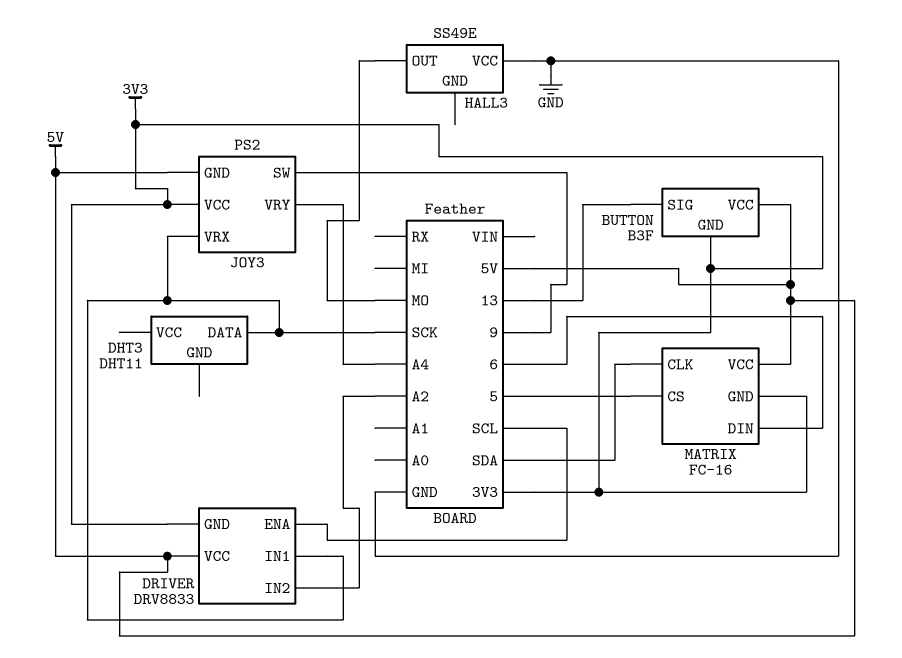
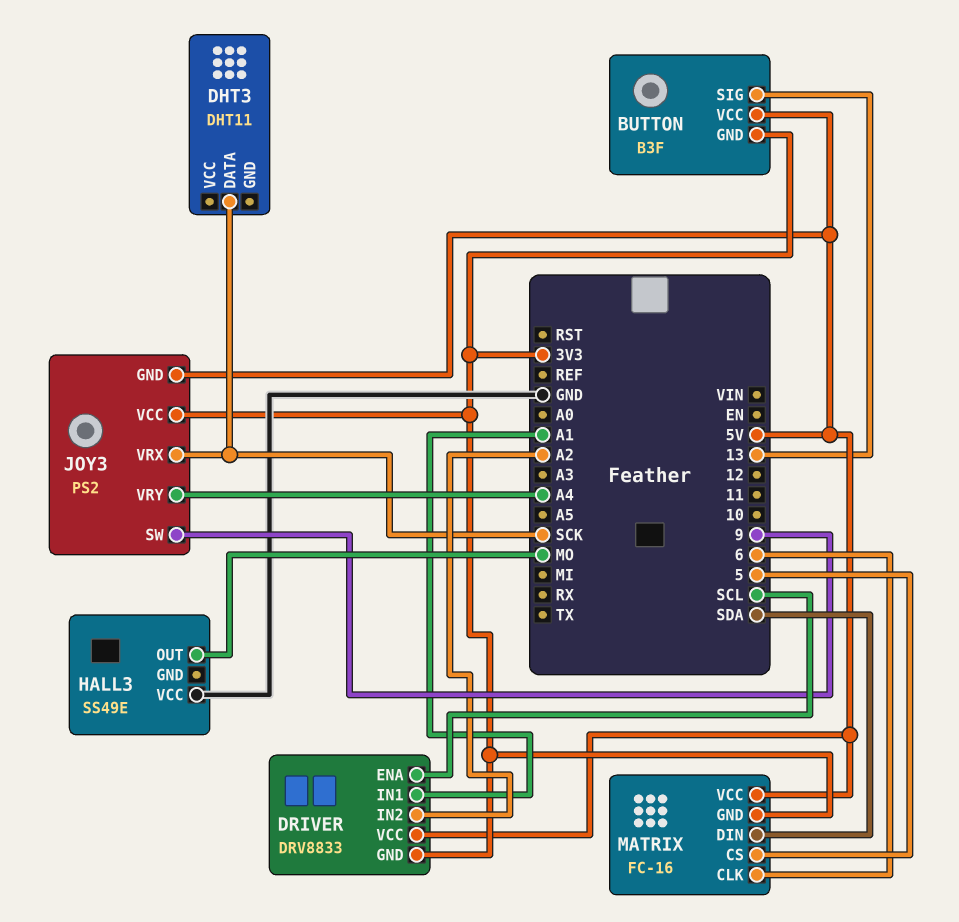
DRIVER pin IN1: SCK -> A1
MATRIX pin CLK: SDA -> 6
MATRIX pin DIN: 6 -> SDA

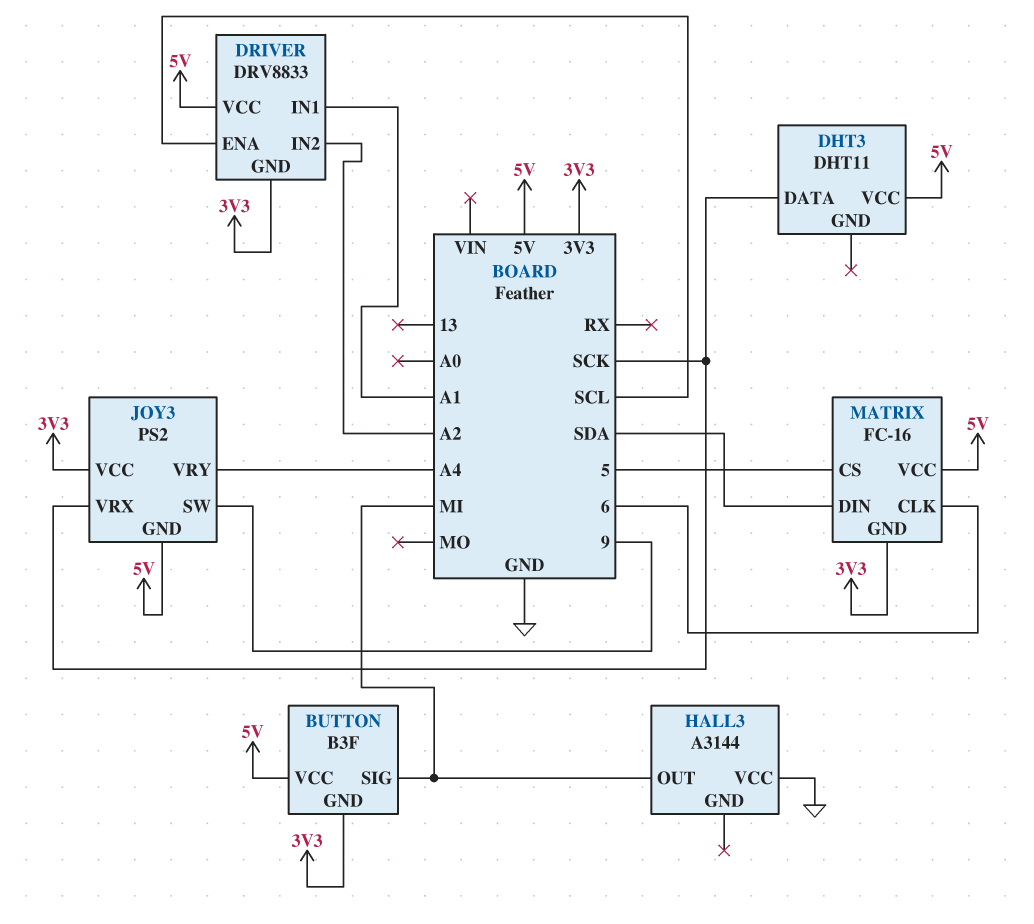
BUTTON pin SIG: 13 -> MI
DHT3 pin VCC: none -> 5V
HALL3: SS49E -> A3144
HALL3 pin OUT: MO -> MI

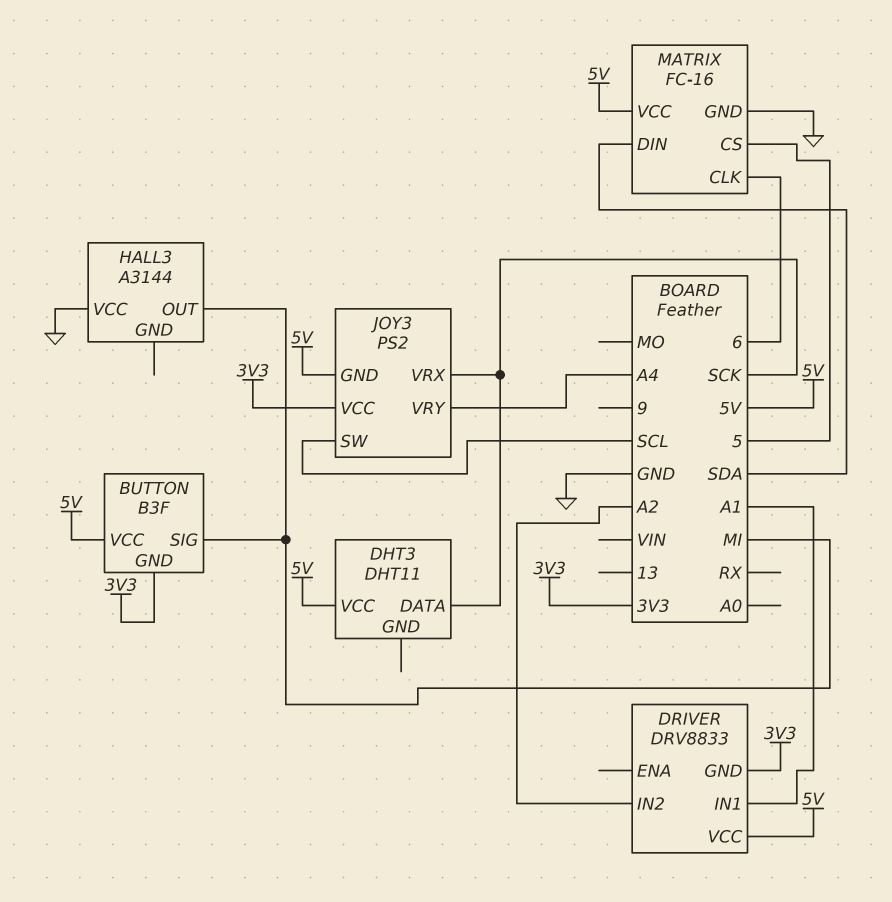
DRIVER pin ENA: SCL -> none
JOY3 pin SW: 9 -> SCL
MATRIX pin GND: 3V3 -> GND

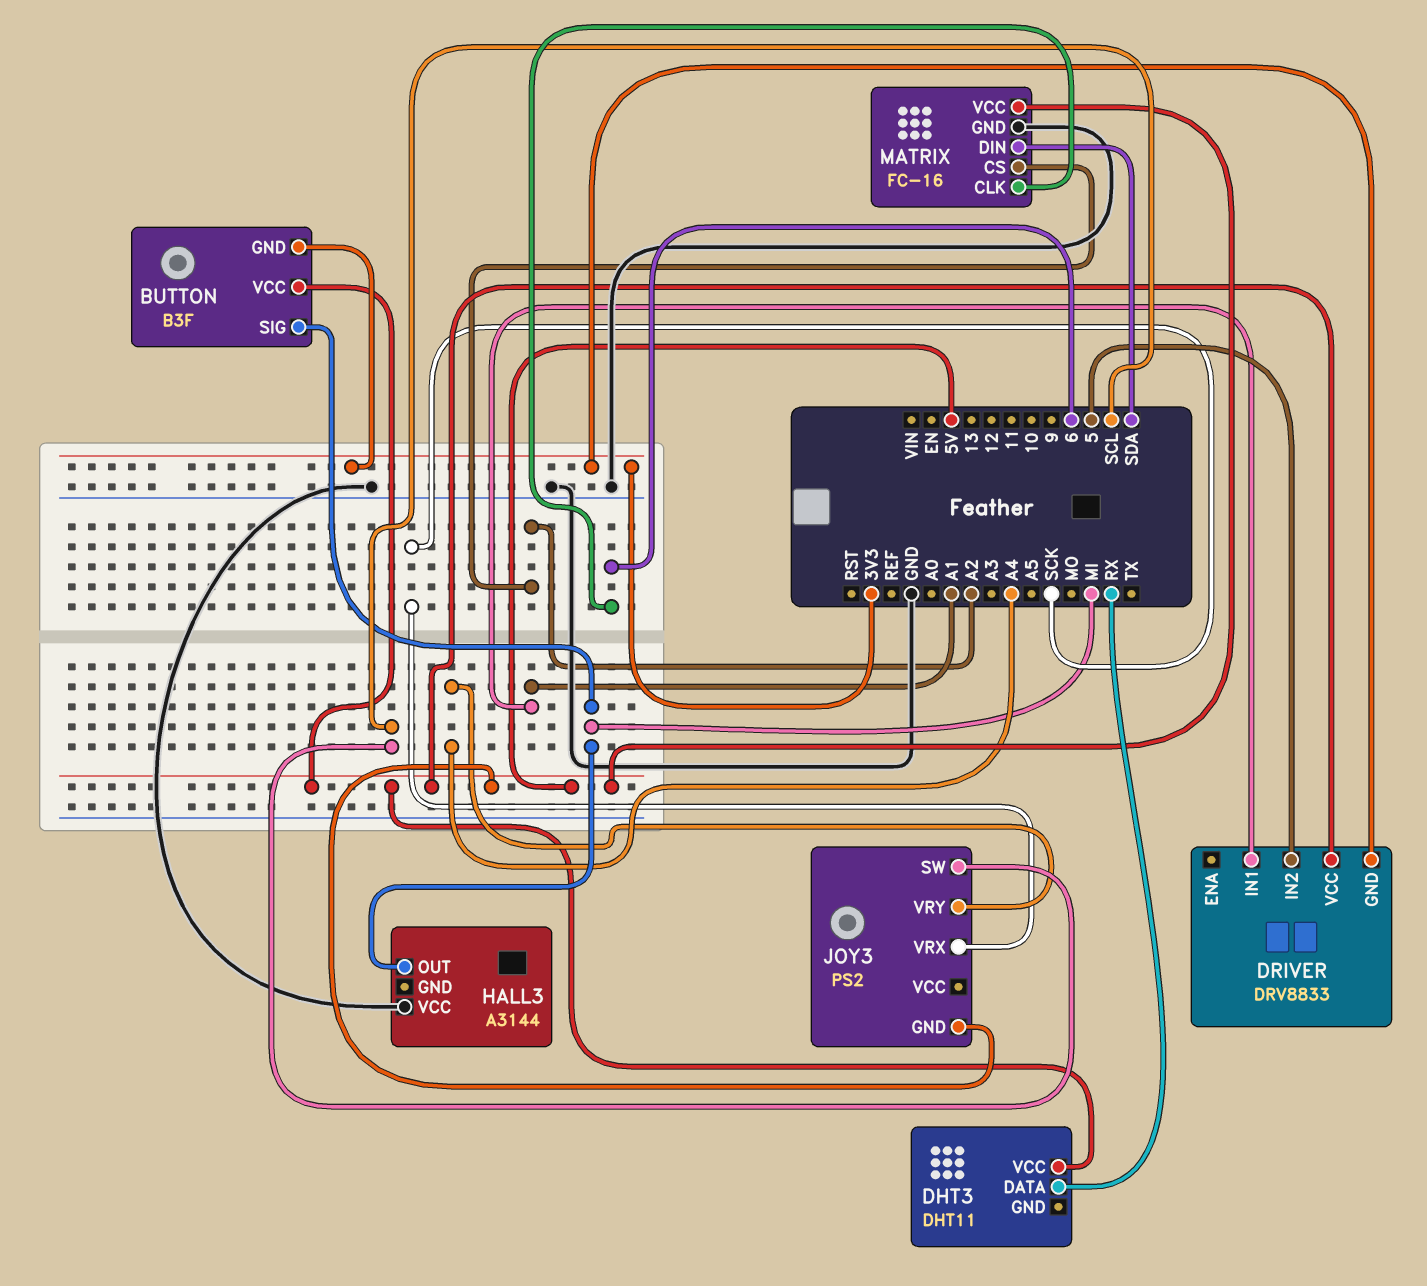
DHT3 pin DATA: SCK -> RX
DRIVER pin IN2: A2 -> 5
JOY3 pin VCC: 3V3 -> none
MATRIX pin CS: 5 -> A2

